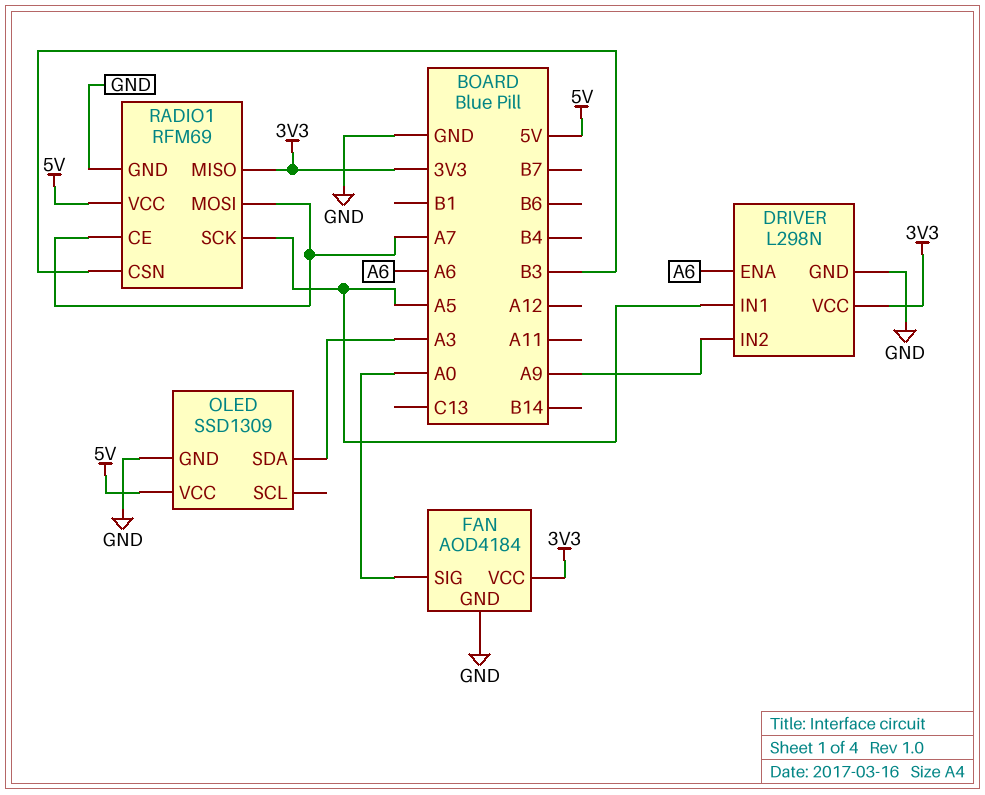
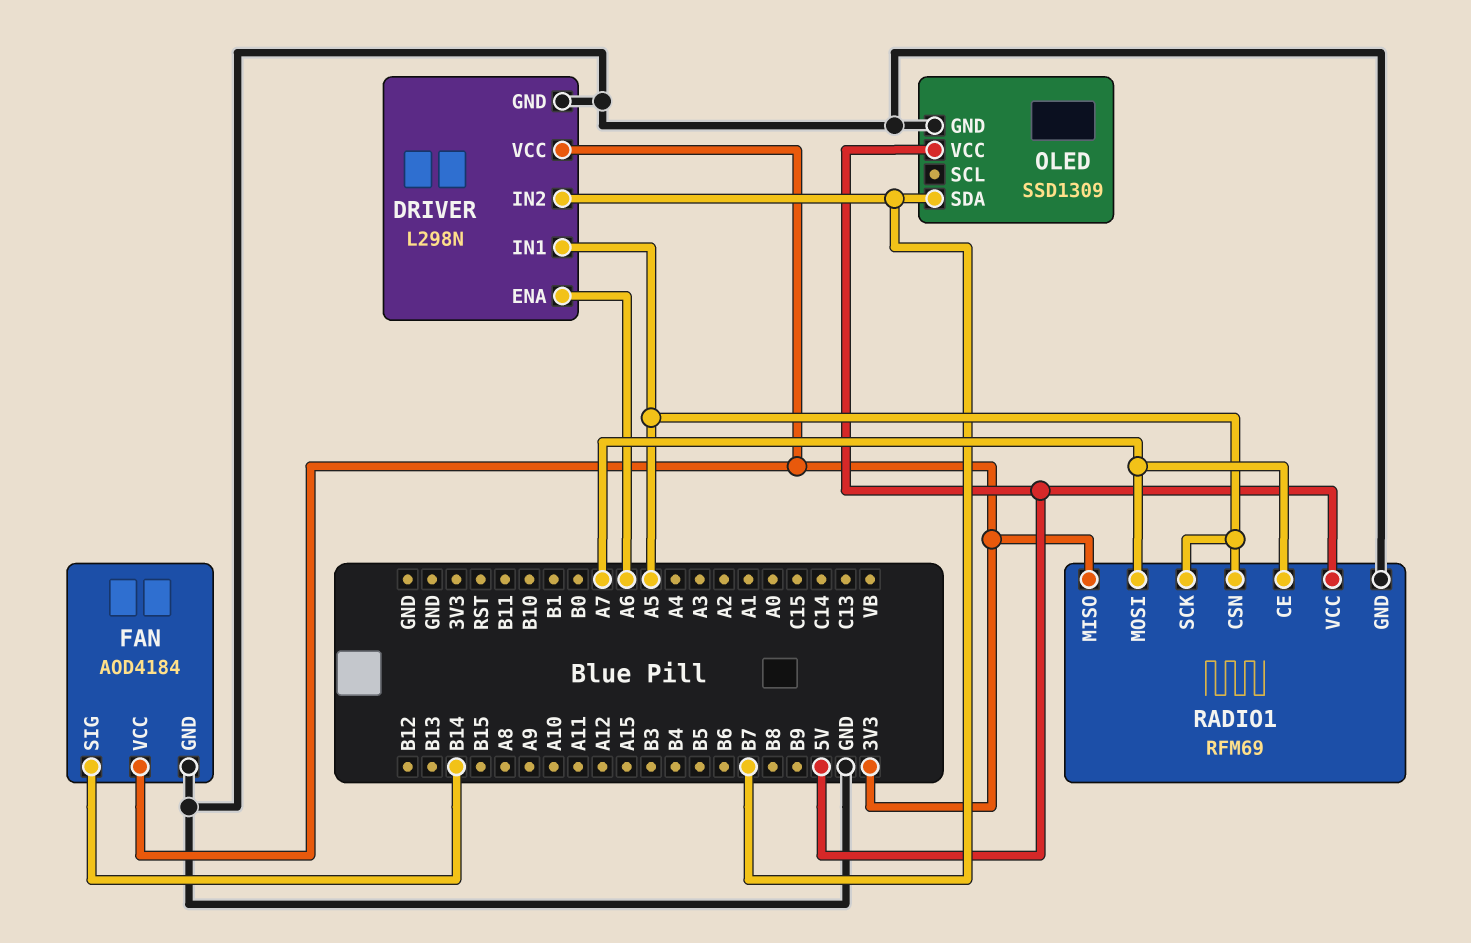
DRIVER pin IN2: A9 -> B7
FAN pin SIG: A0 -> B14
OLED pin SDA: A3 -> B7
RADIO1 pin CSN: B3 -> A5

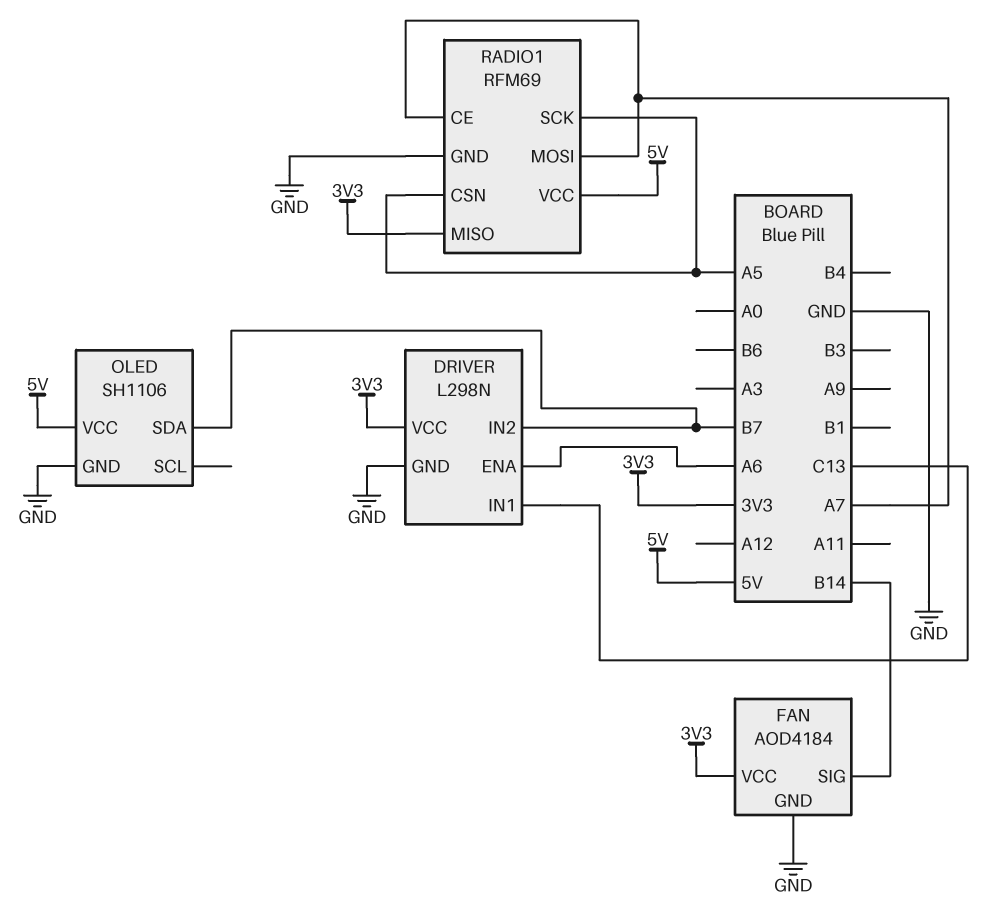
DRIVER pin IN1: A5 -> C13
OLED: SSD1309 -> SH1106

